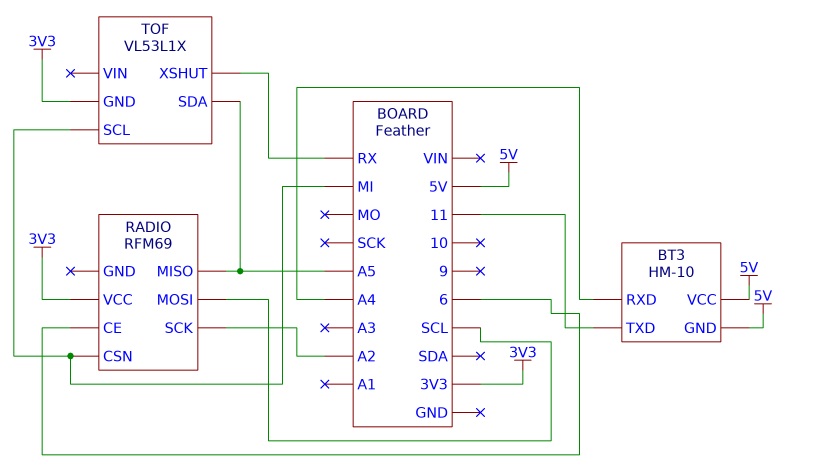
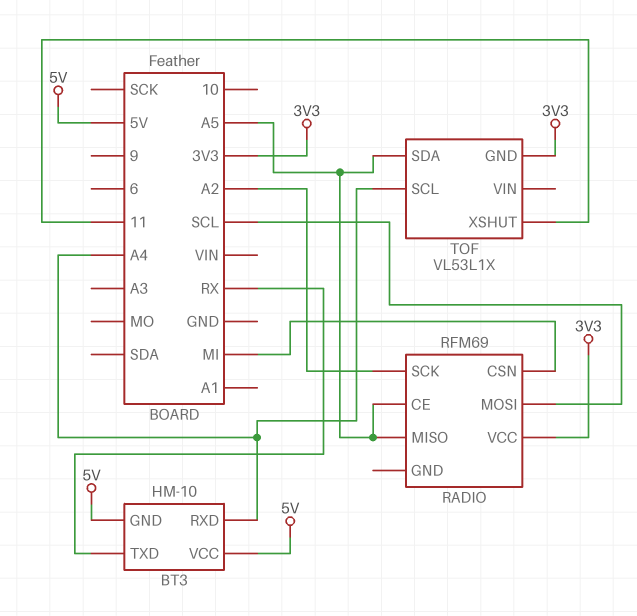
BT3 pin TXD: 11 -> RX
RADIO pin CE: 6 -> A5
TOF pin SCL: MI -> A4
TOF pin XSHUT: RX -> 11

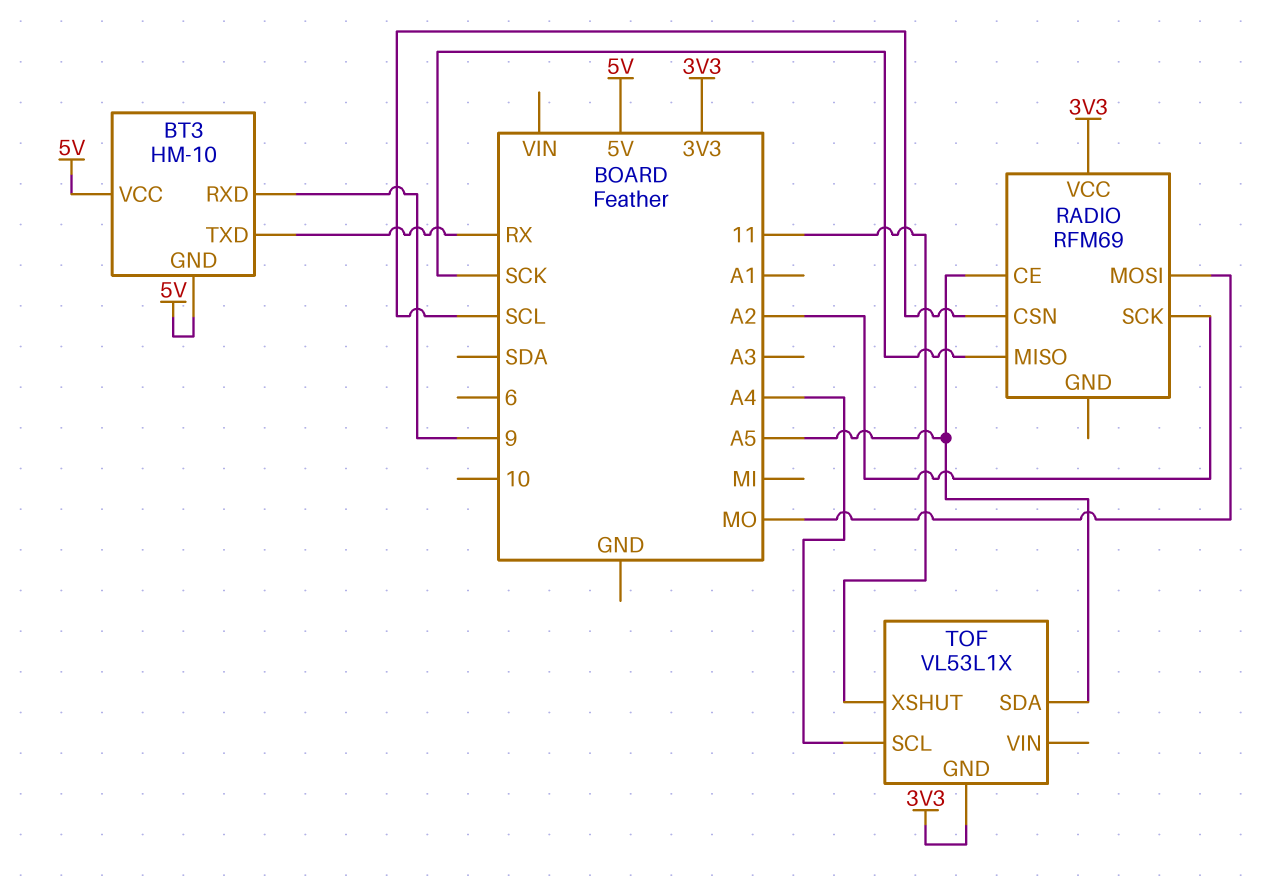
BT3 pin RXD: A4 -> 9
RADIO pin CSN: MI -> SCL
RADIO pin MISO: A5 -> SCK
RADIO pin MOSI: SCL -> MO

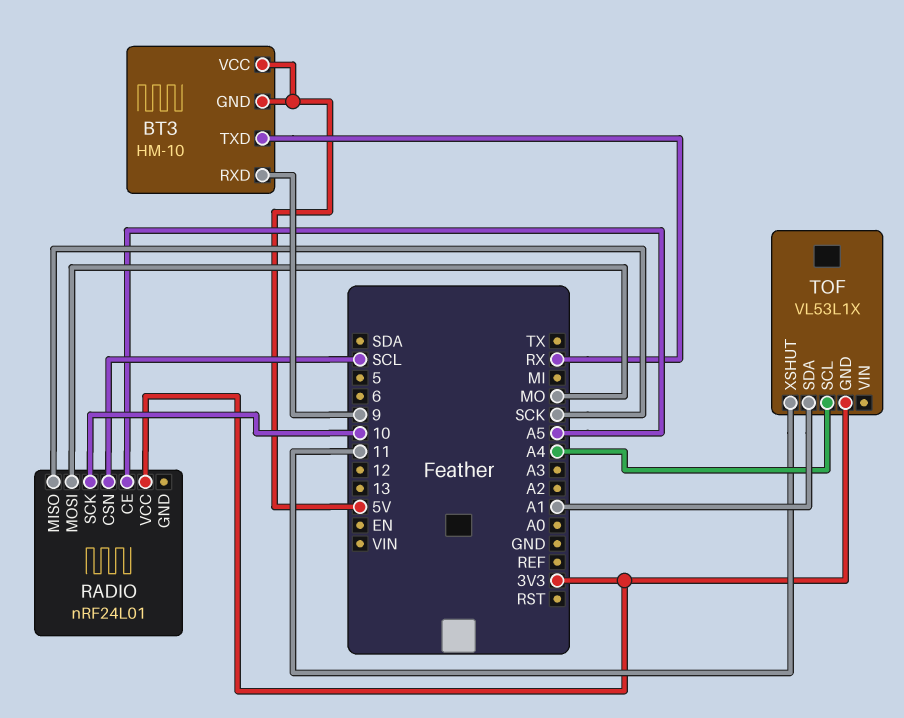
RADIO: RFM69 -> nRF24L01
RADIO pin SCK: A2 -> 10
TOF pin SDA: A5 -> A1

